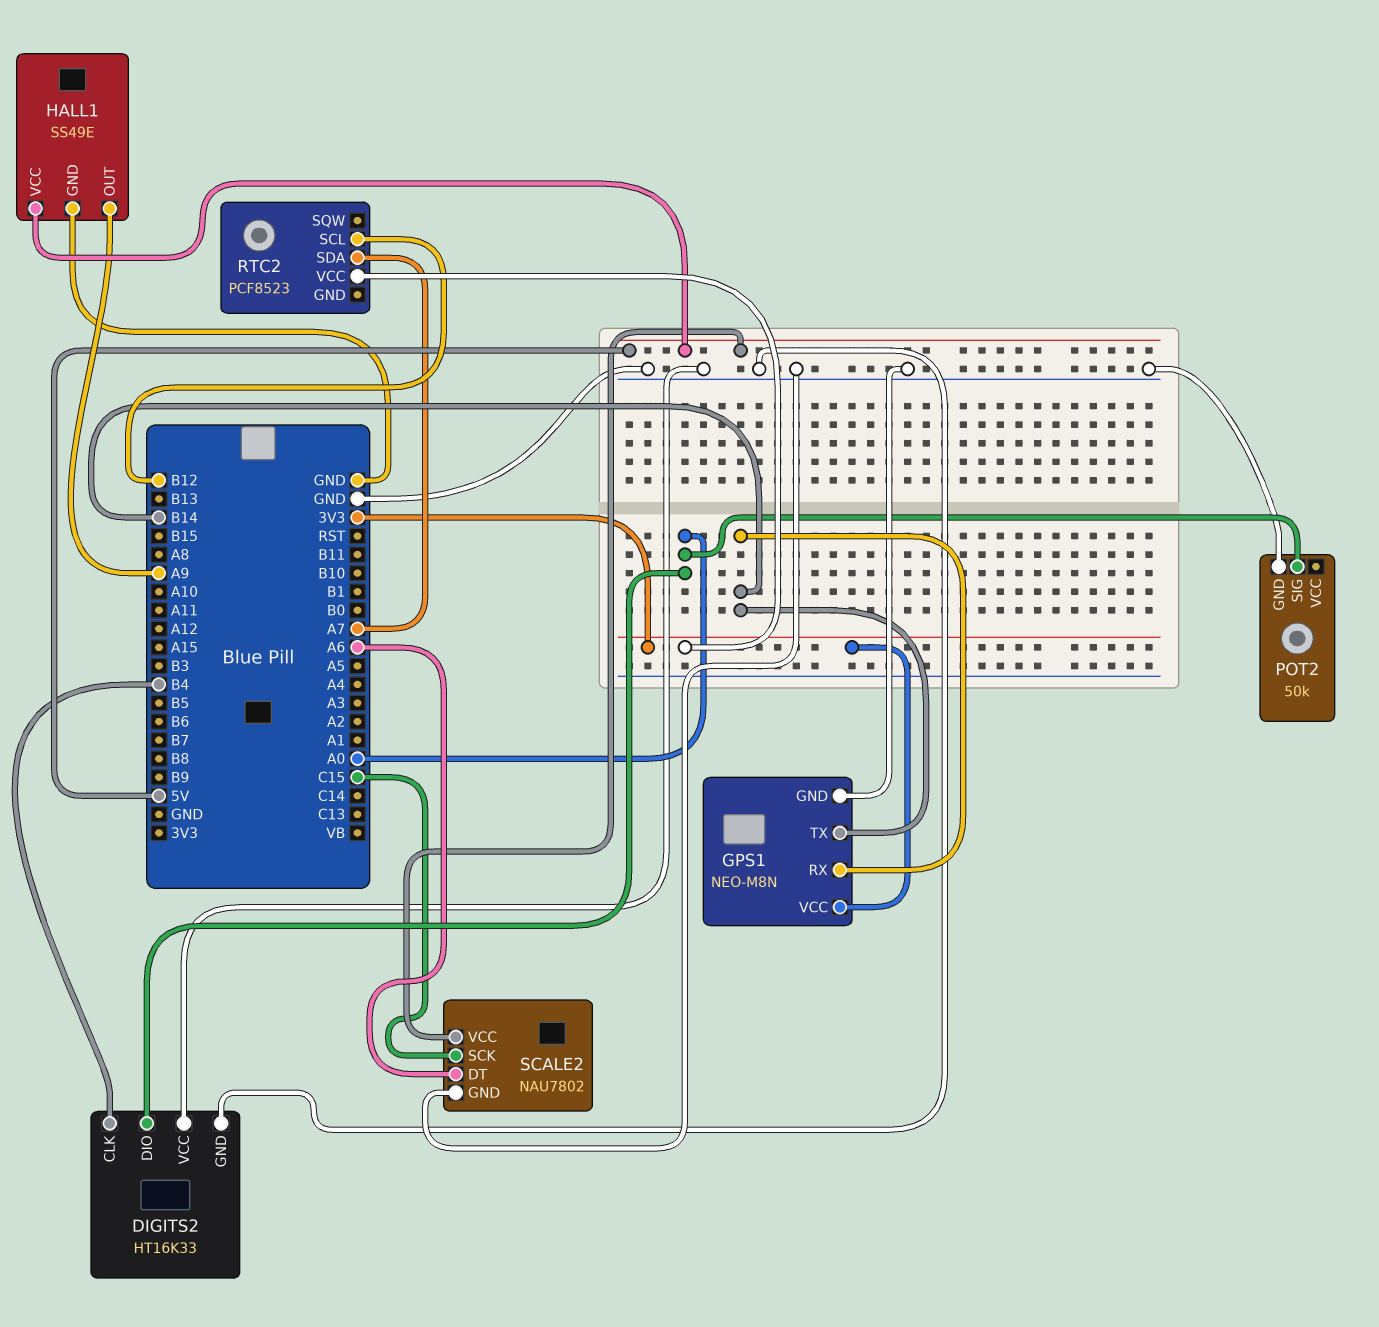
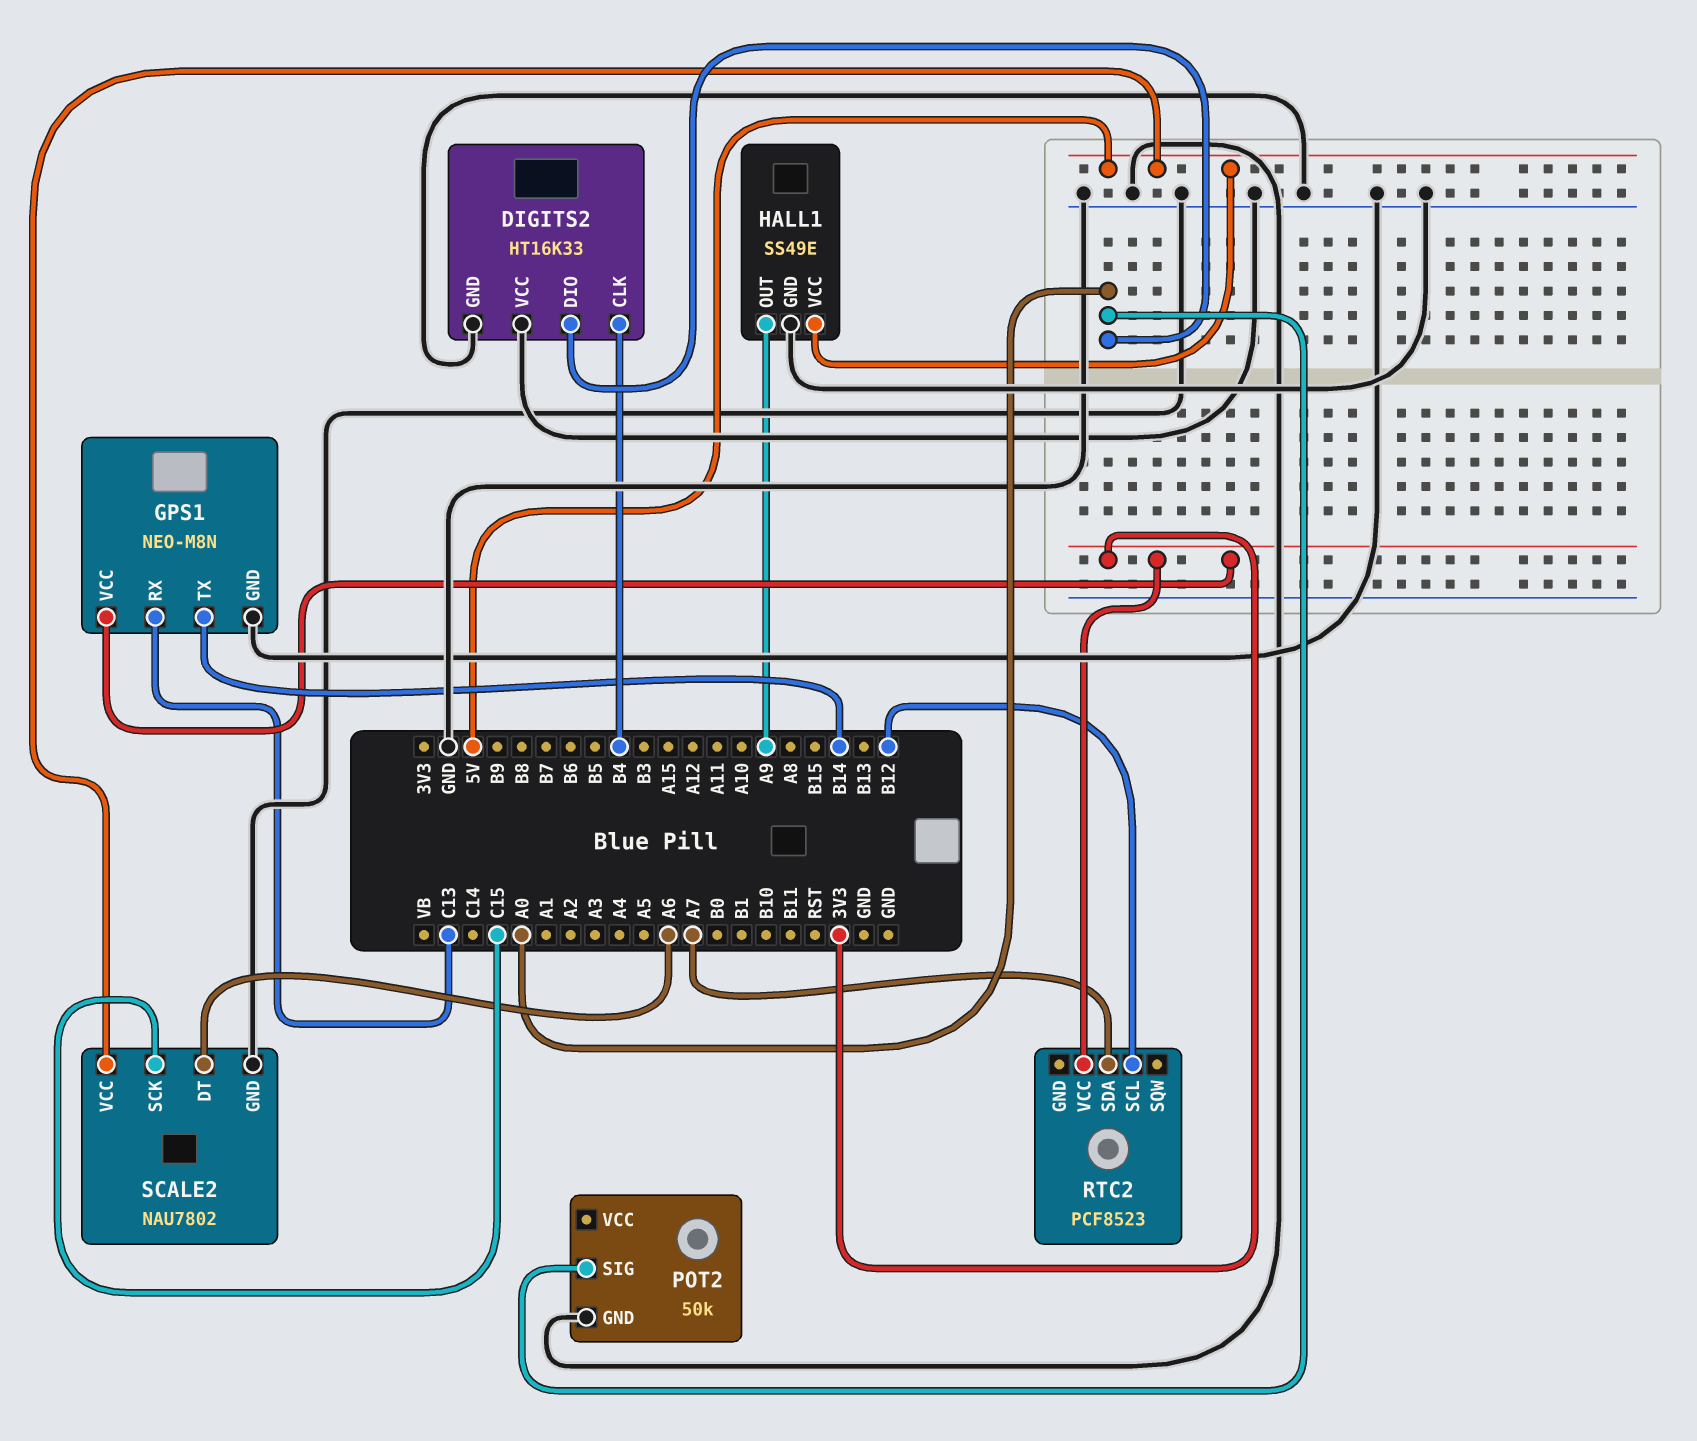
GPS1 pin RX: B14 -> C13

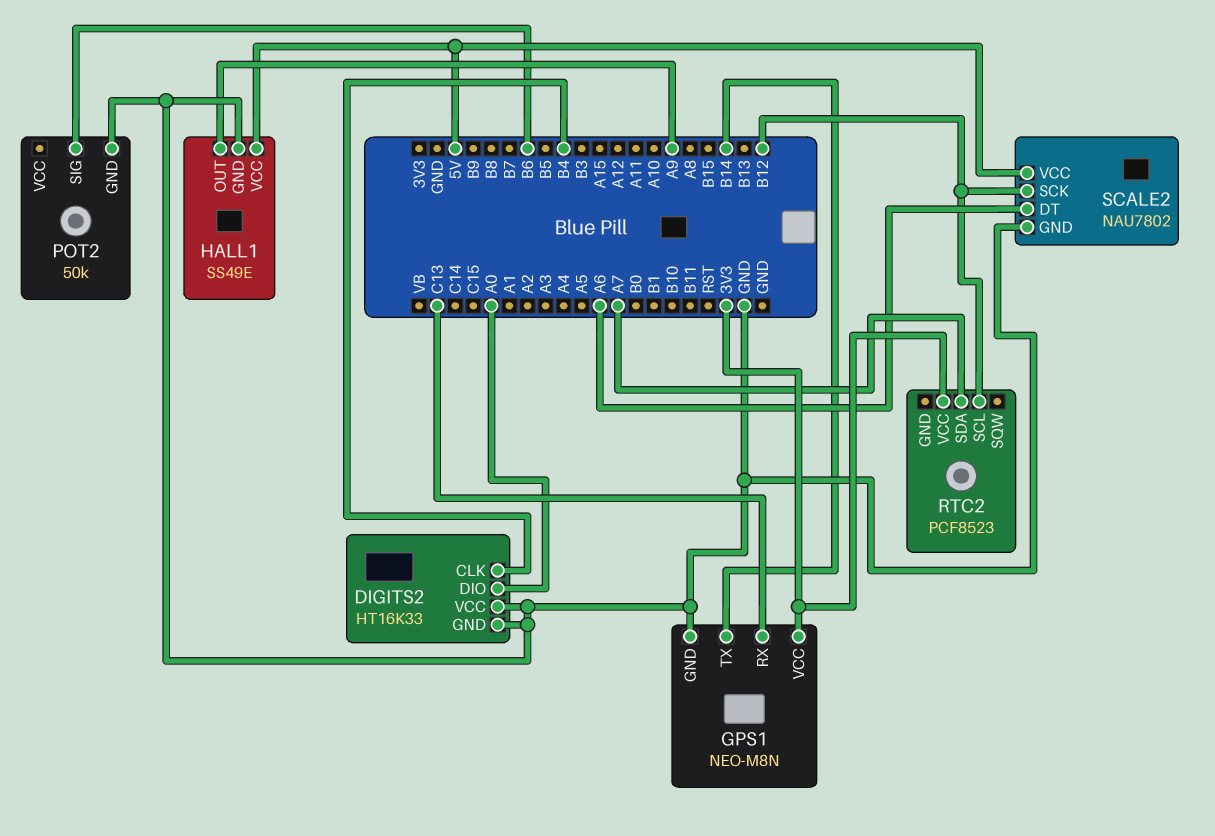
POT2 pin SIG: A0 -> B6
SCALE2 pin SCK: C15 -> B12

